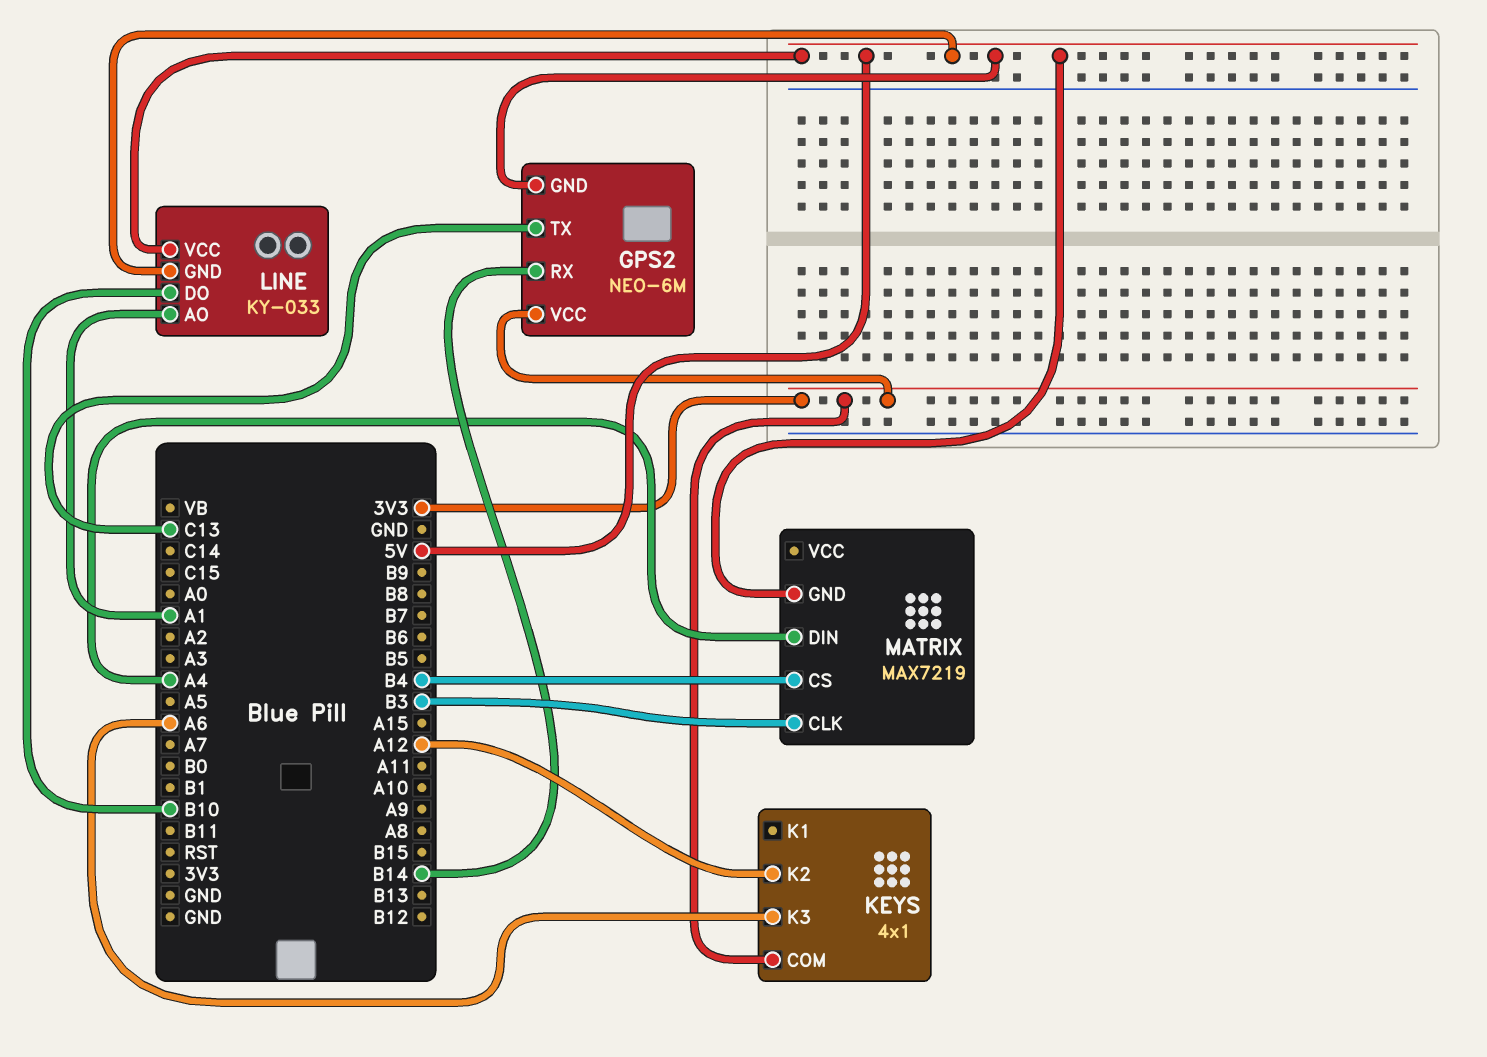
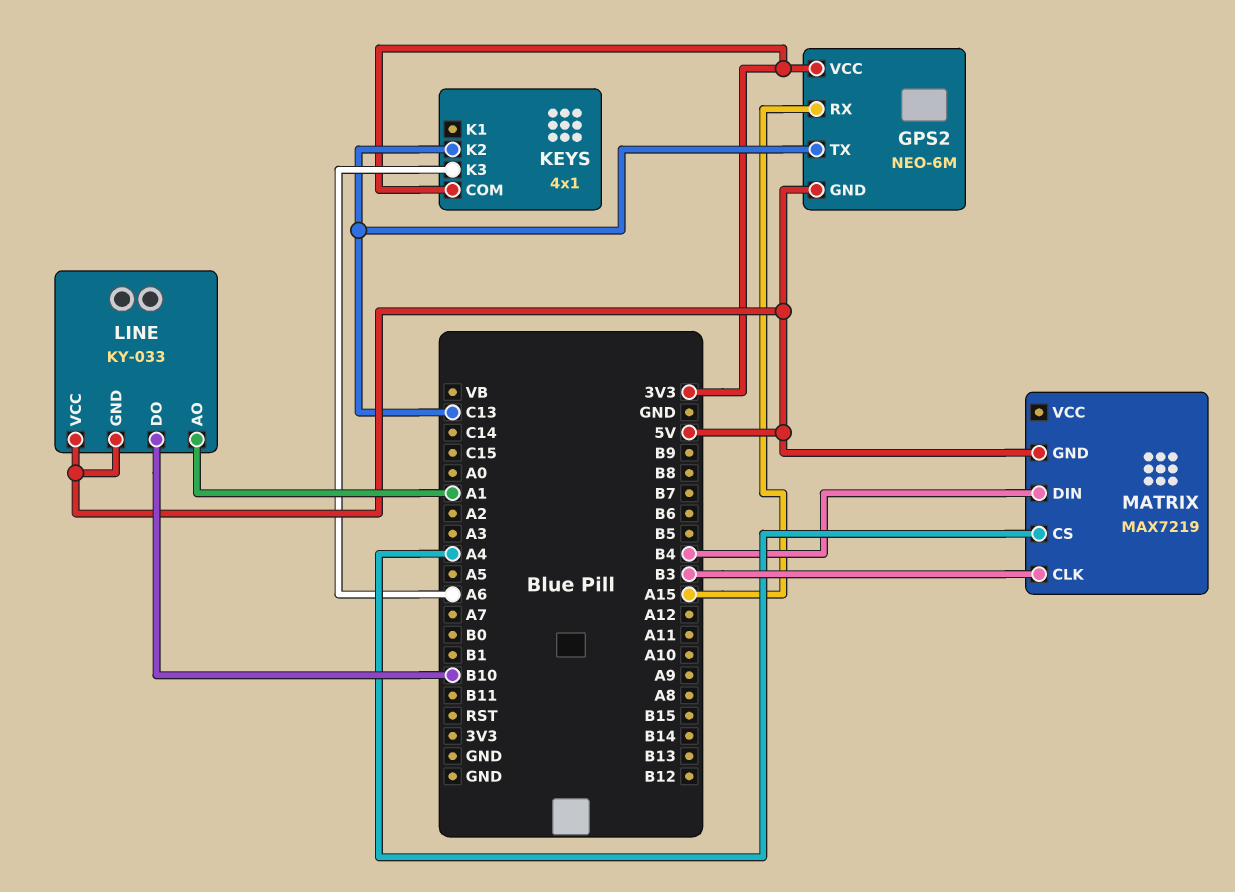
GPS2 pin RX: B14 -> A15
KEYS pin K2: A12 -> C13
MATRIX pin CS: B4 -> A4
MATRIX pin DIN: A4 -> B4

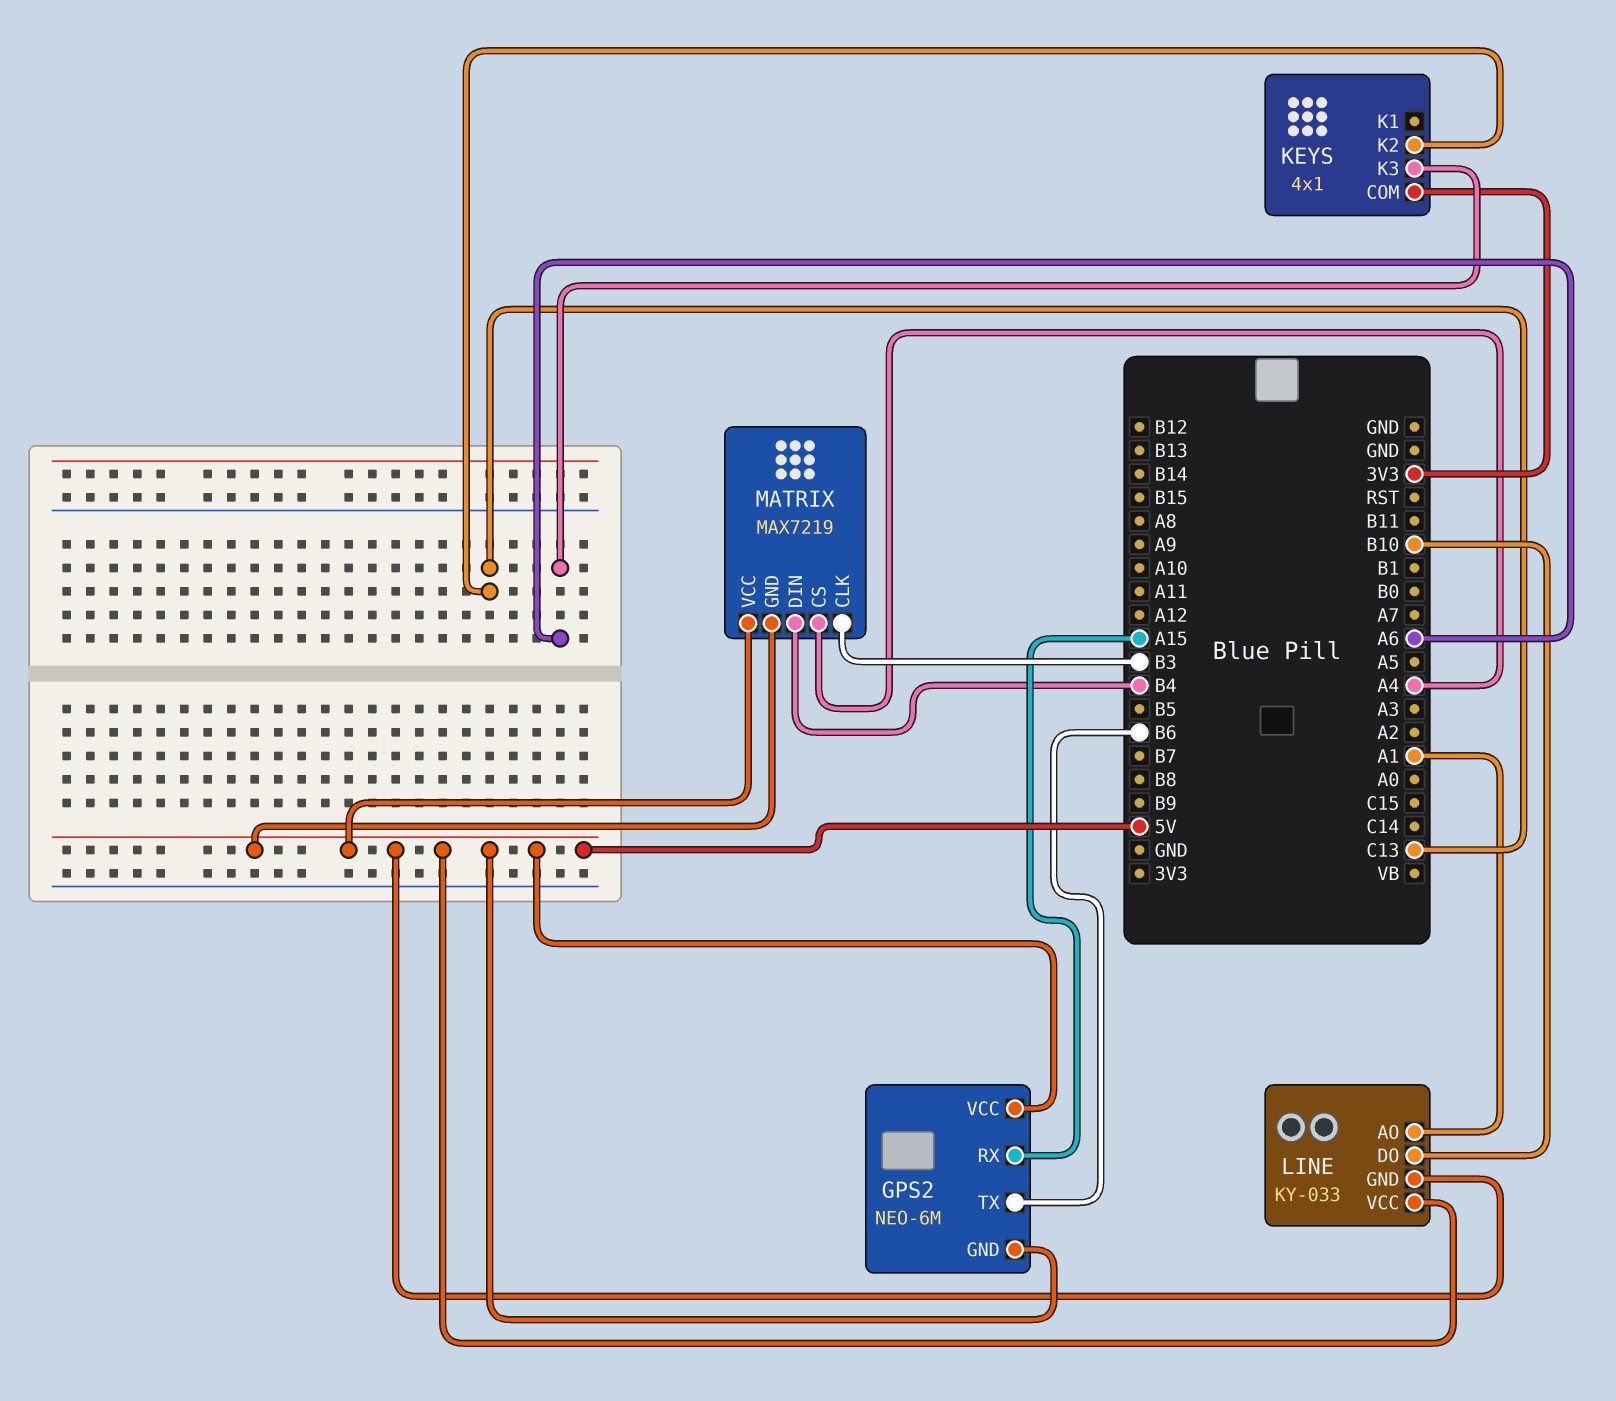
GPS2 pin TX: C13 -> B6
GPS2 pin VCC: 3V3 -> 5V
MATRIX pin VCC: none -> 5V

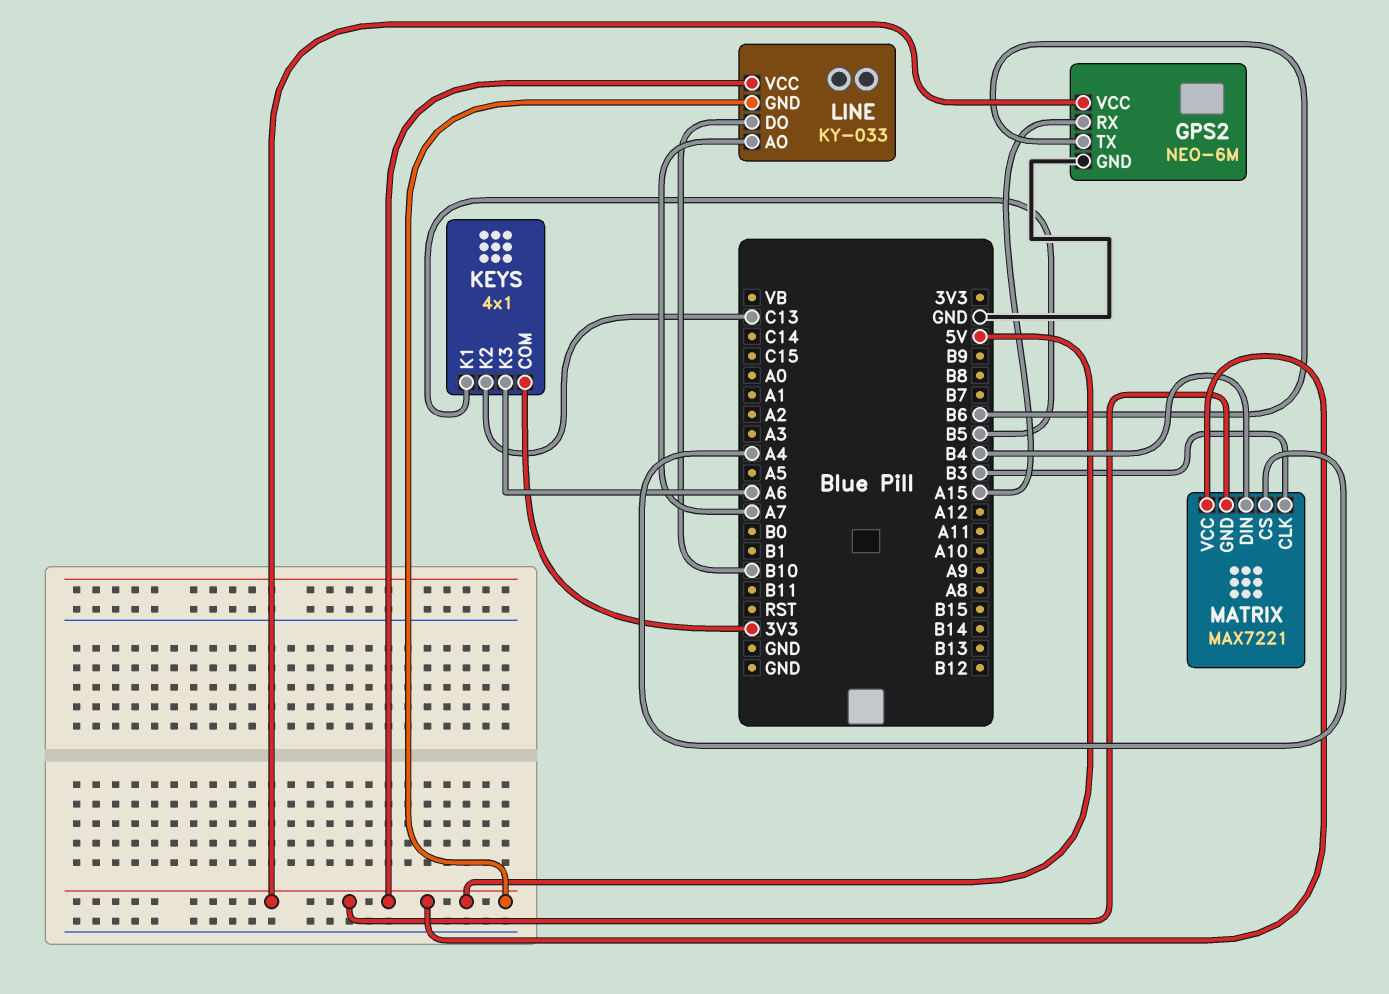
GPS2 pin GND: 5V -> GND
KEYS pin K1: none -> B5
LINE pin AO: A1 -> A7
MATRIX: MAX7219 -> MAX7221

